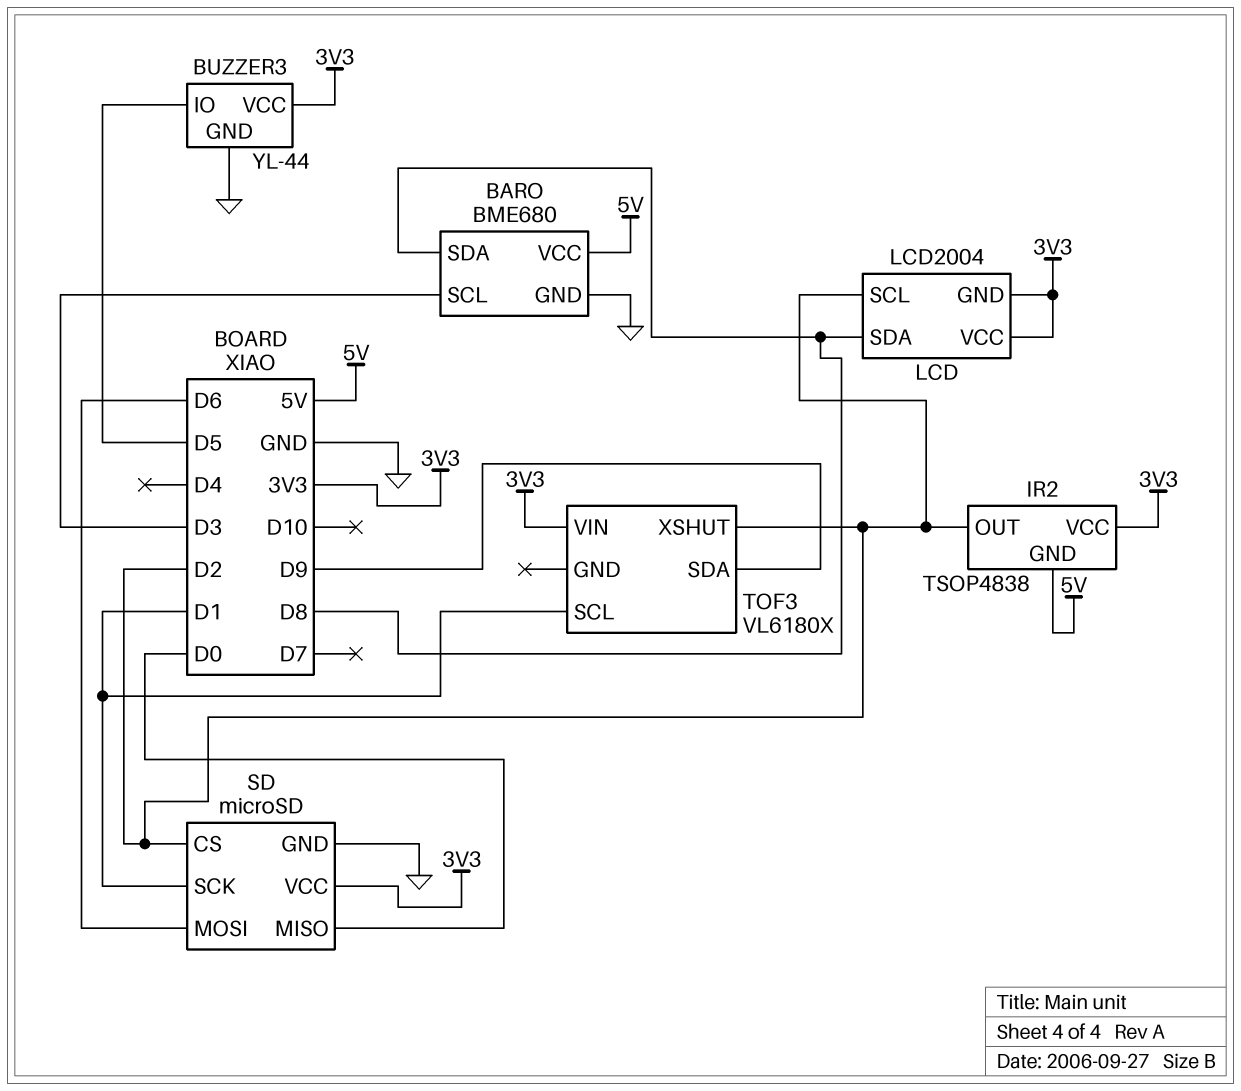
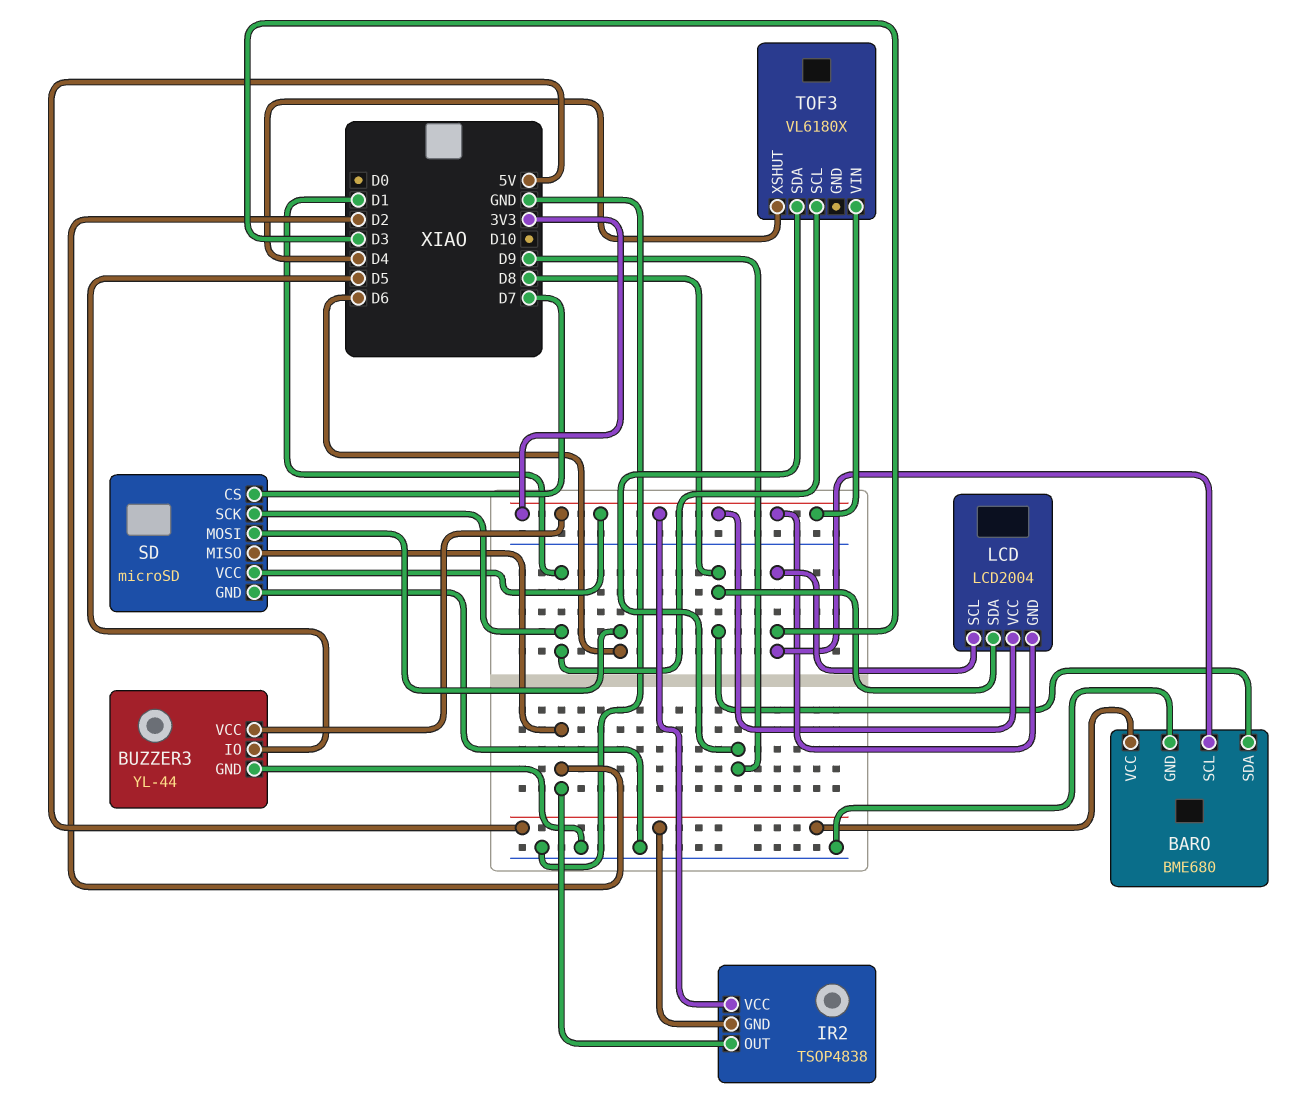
LCD pin SCL: D2 -> D3
SD pin CS: D2 -> D7
SD pin MISO: D0 -> D2
TOF3 pin XSHUT: D2 -> D4

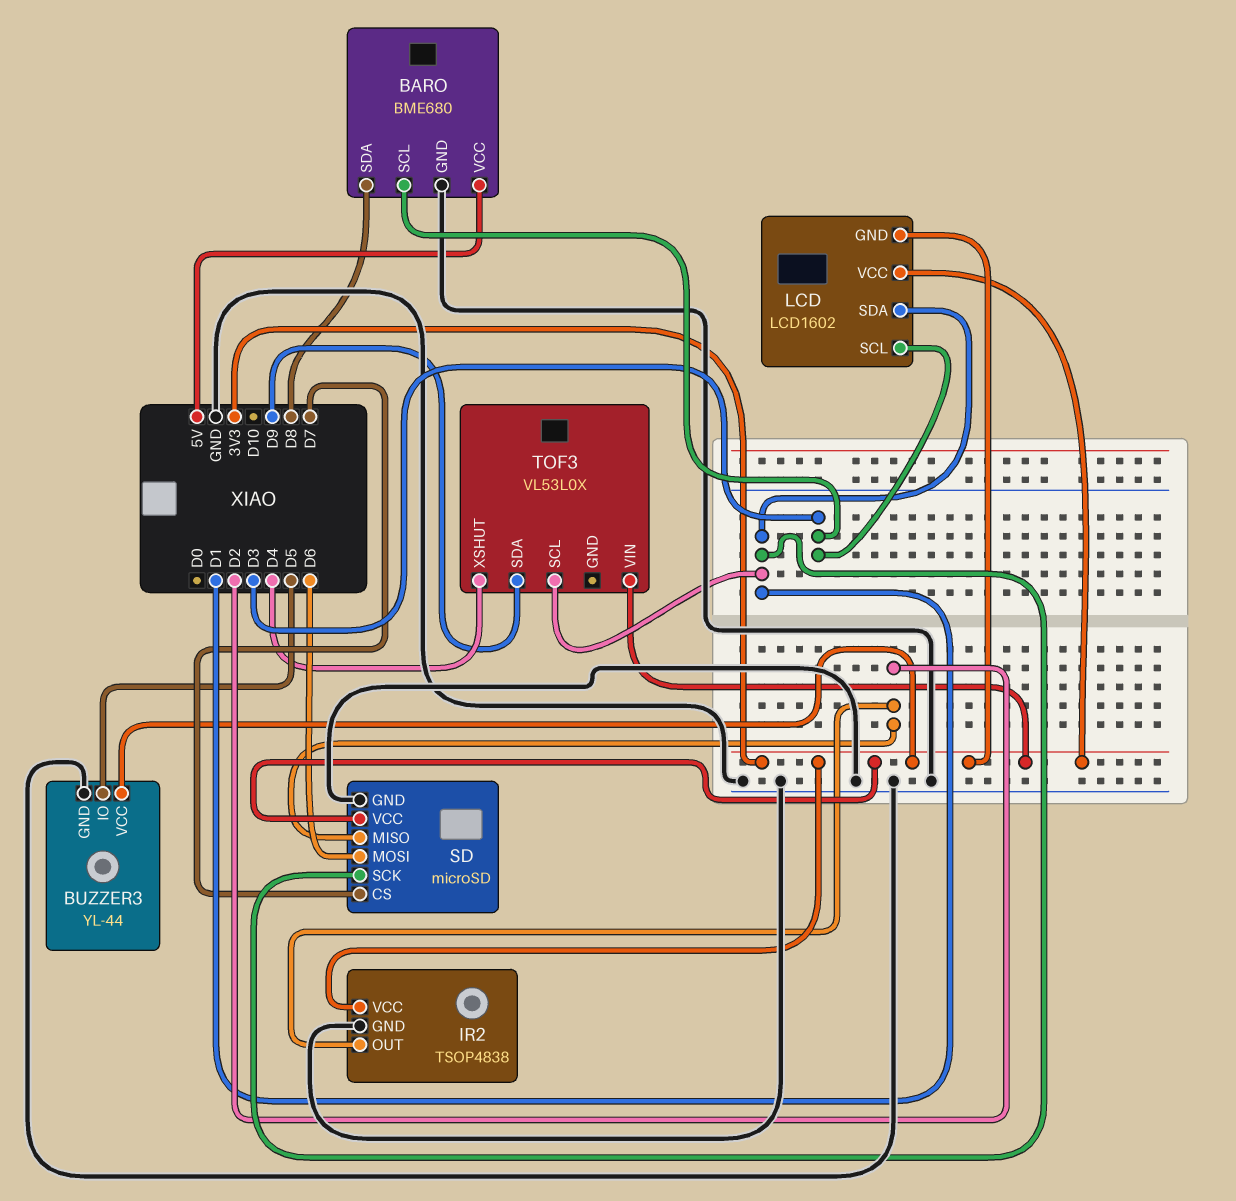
IR2 pin GND: 5V -> GND
LCD: LCD2004 -> LCD1602
LCD pin SDA: D8 -> D1
TOF3: VL6180X -> VL53L0X

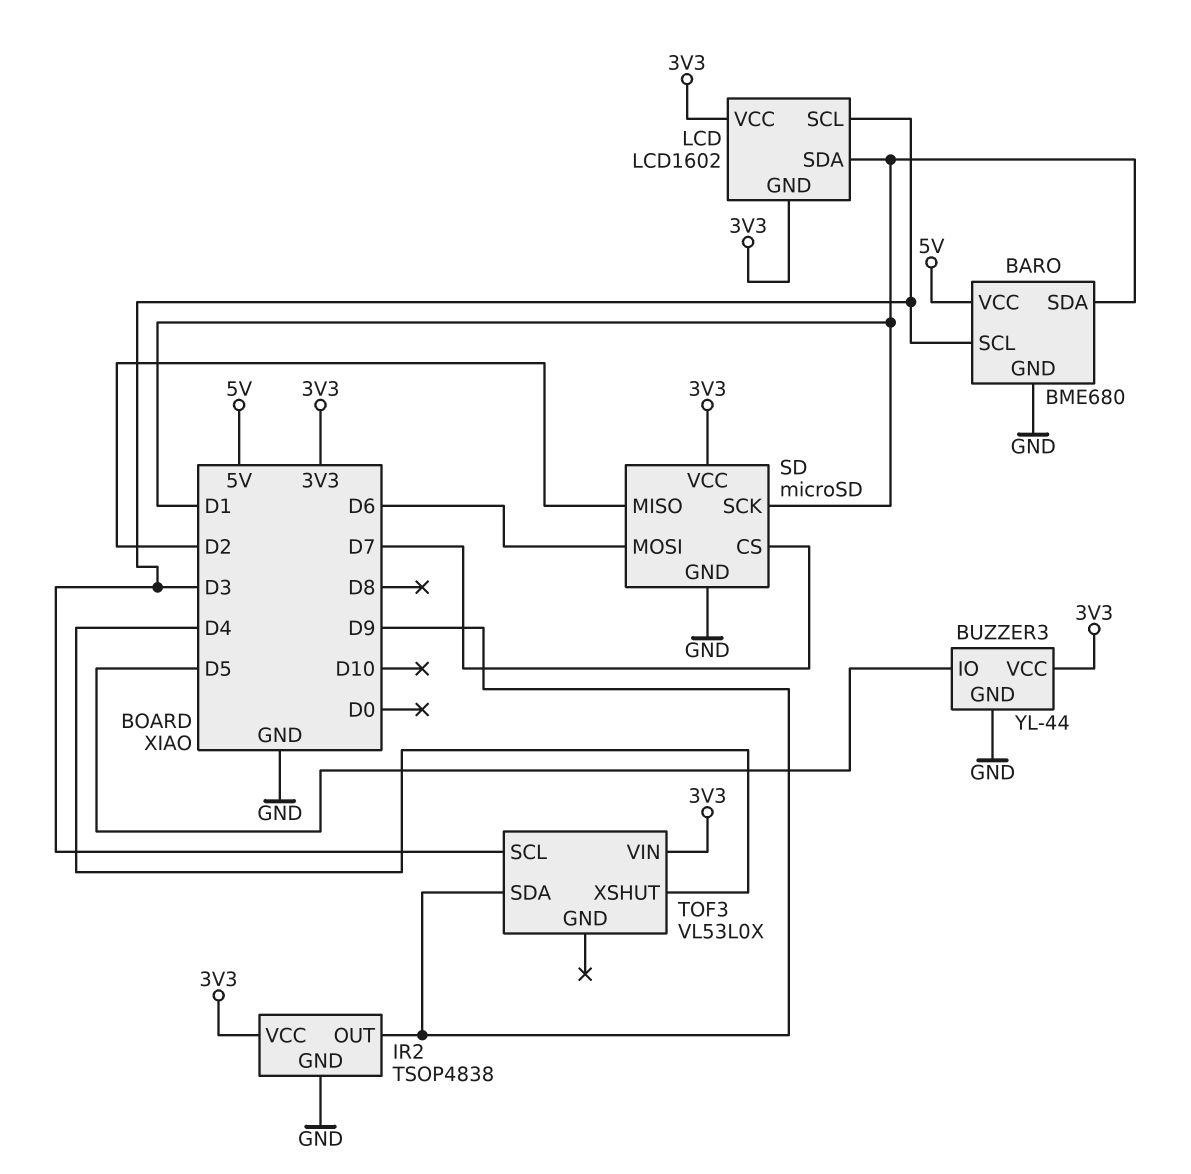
BARO pin SDA: D8 -> D1
IR2 pin OUT: D2 -> D9
TOF3 pin SCL: D1 -> D3

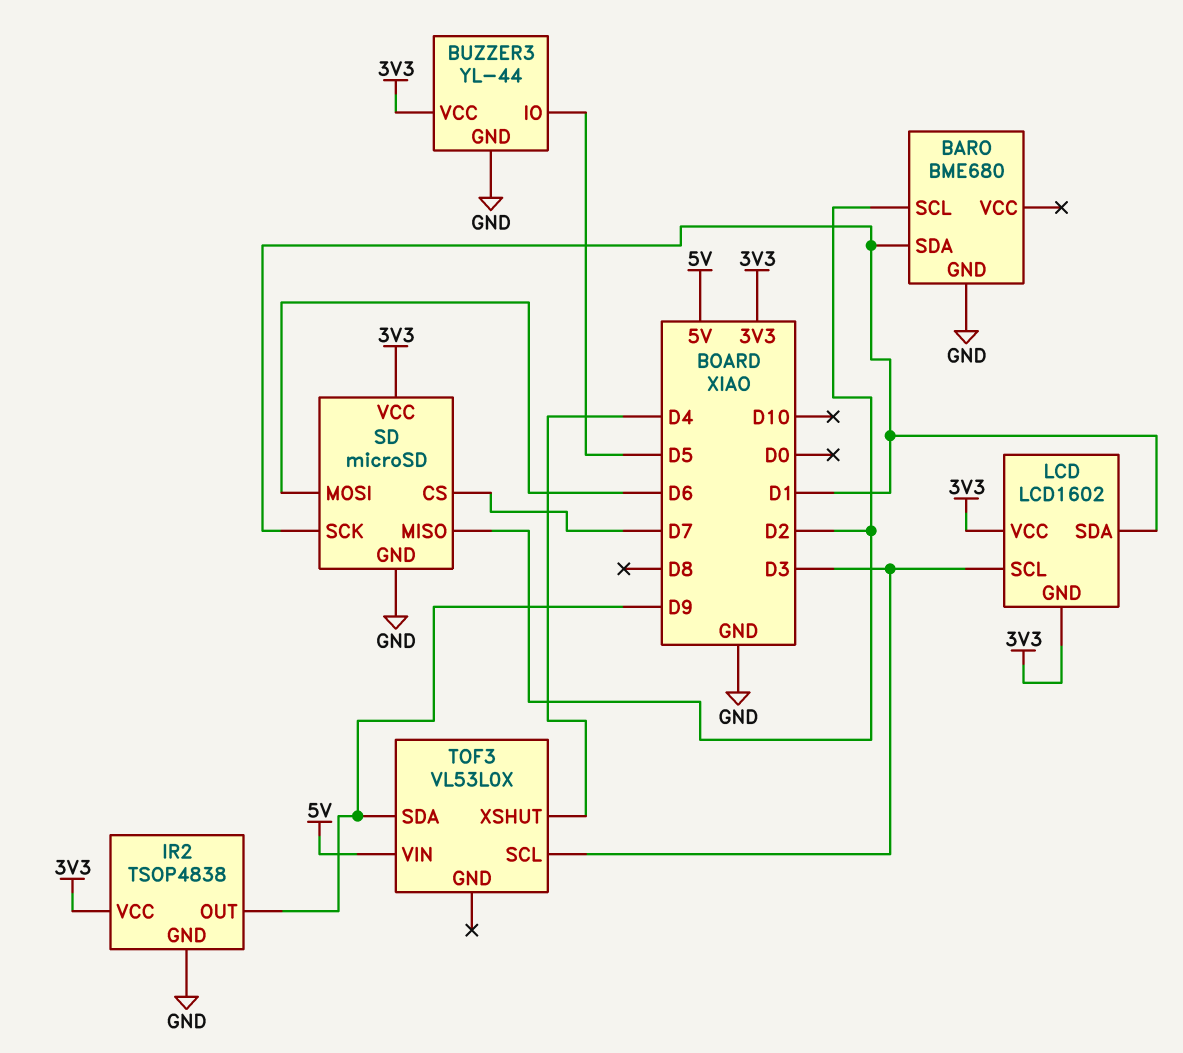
BARO pin SCL: D3 -> D2
BARO pin VCC: 5V -> none
TOF3 pin VIN: 3V3 -> 5V

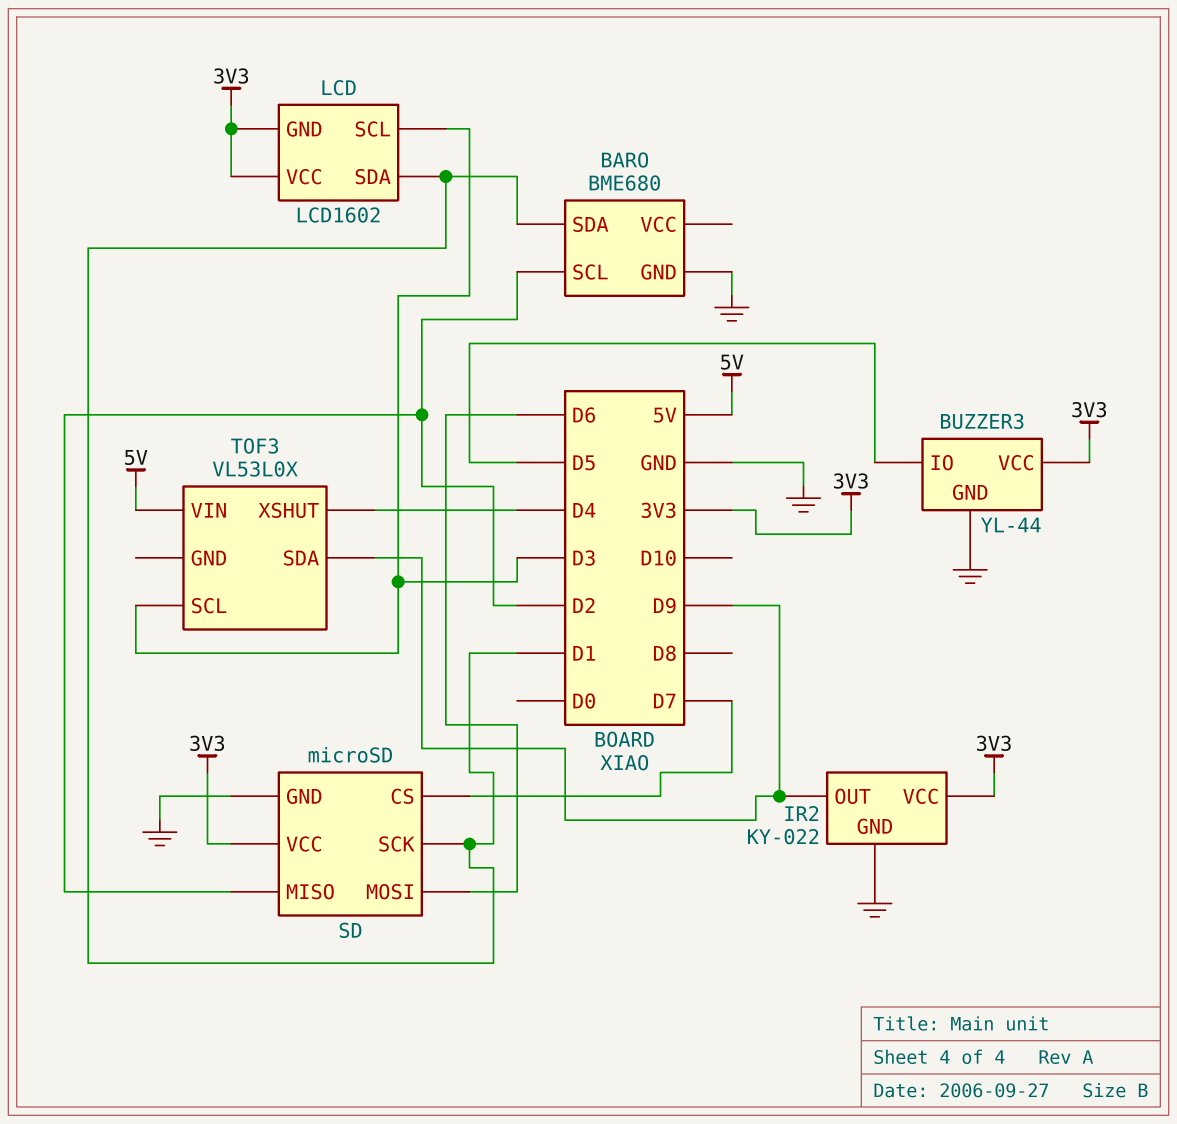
IR2: TSOP4838 -> KY-022

